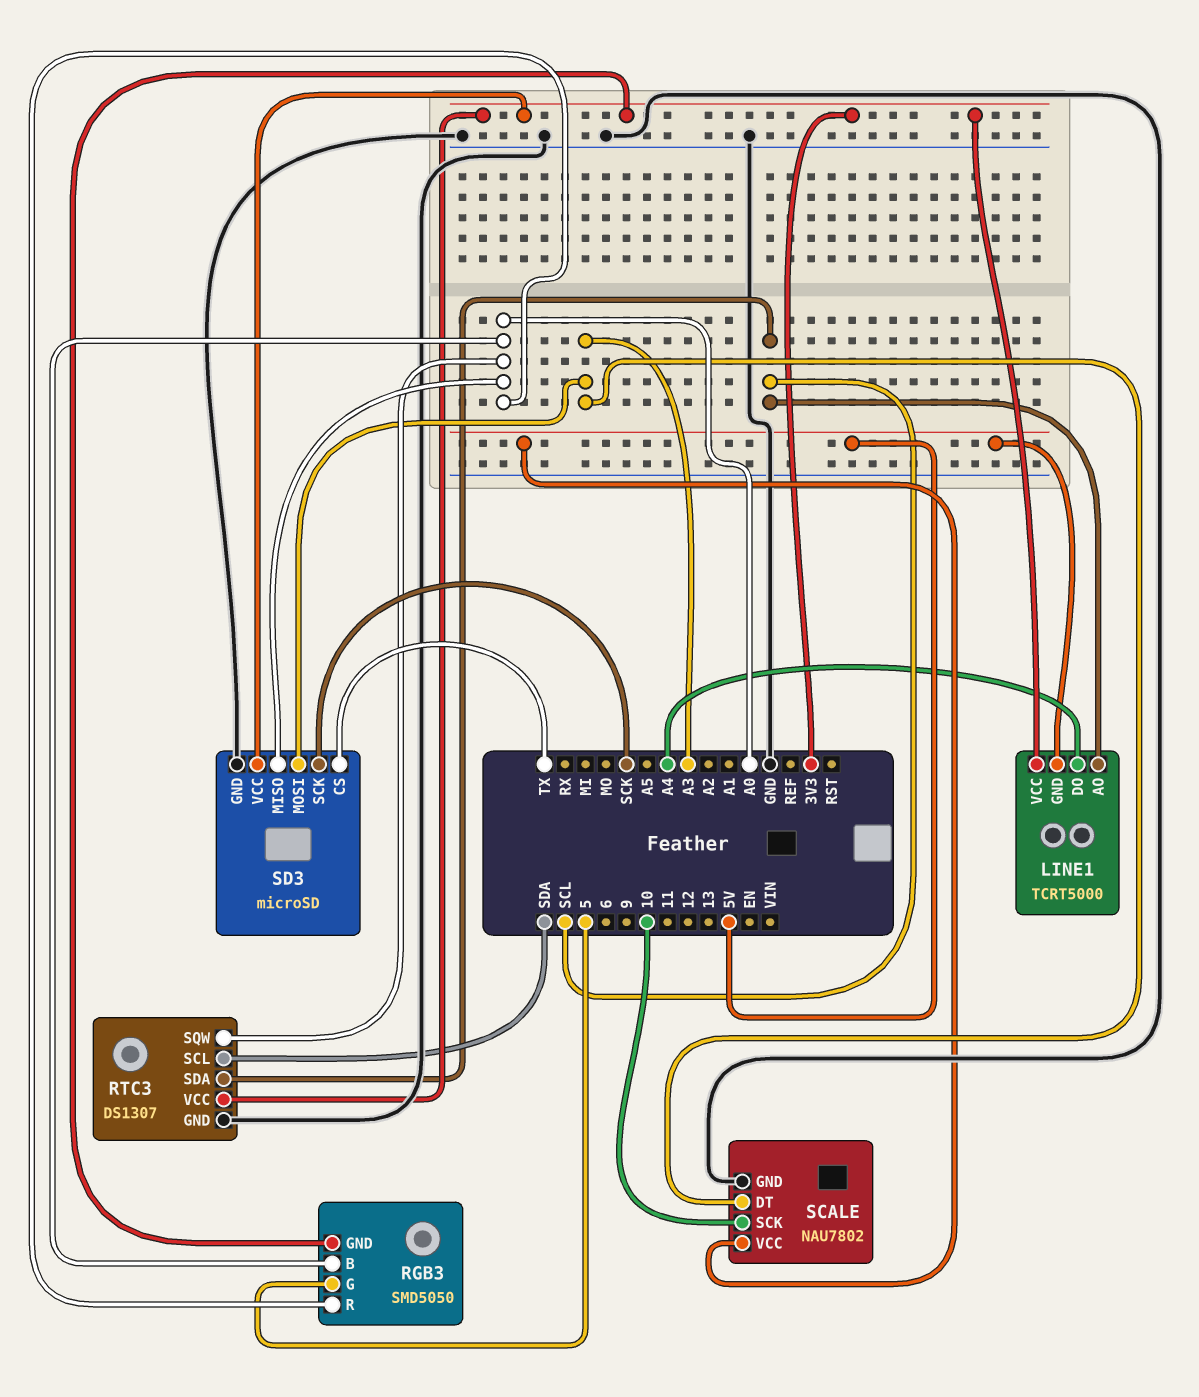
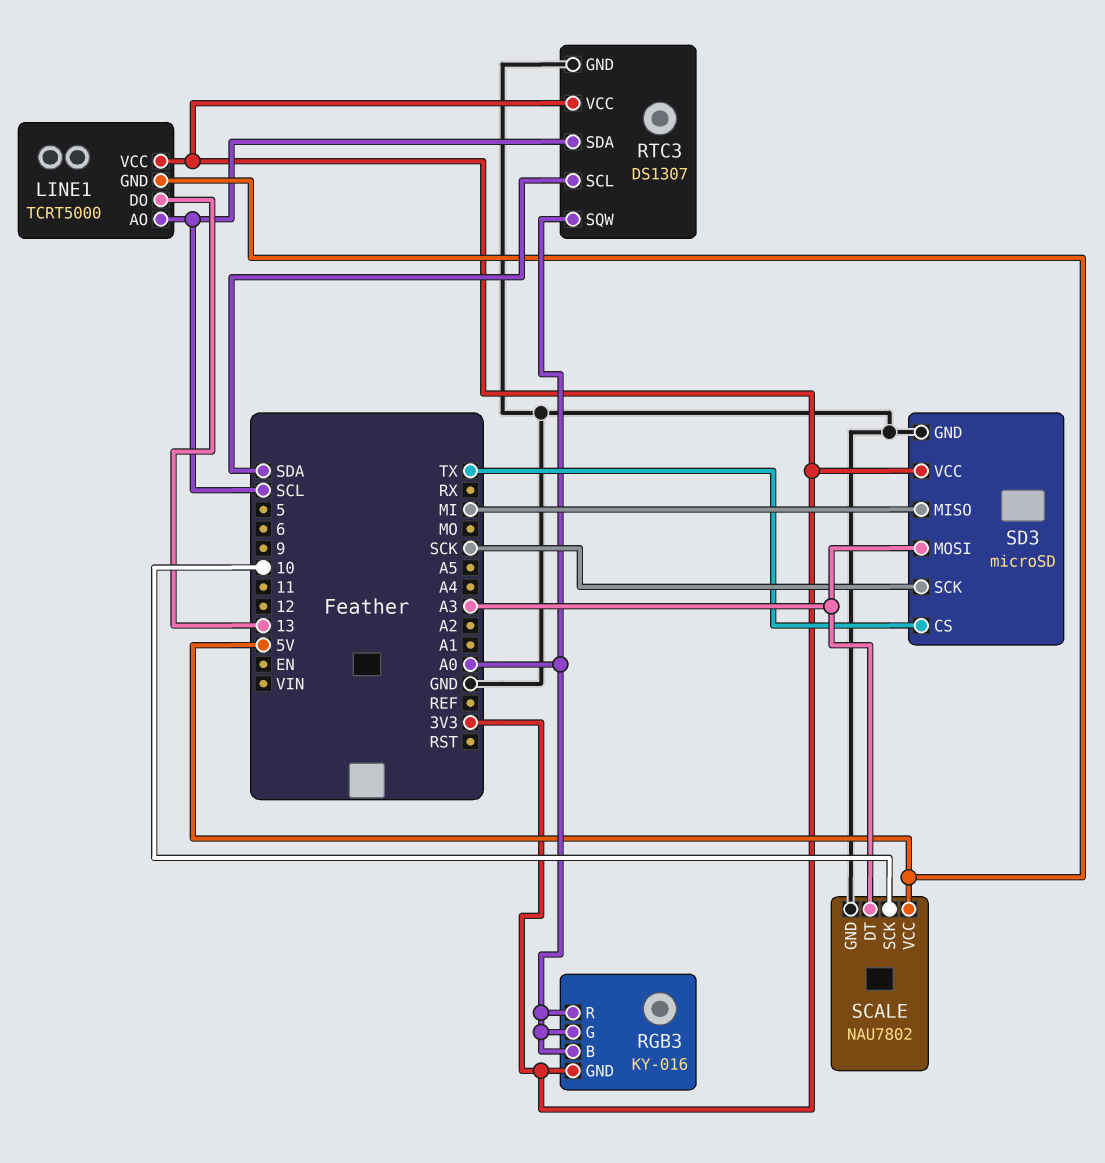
LINE1 pin DO: A4 -> 13
RGB3: SMD5050 -> KY-016
RGB3 pin G: 5 -> A0
SD3 pin MISO: A0 -> MI

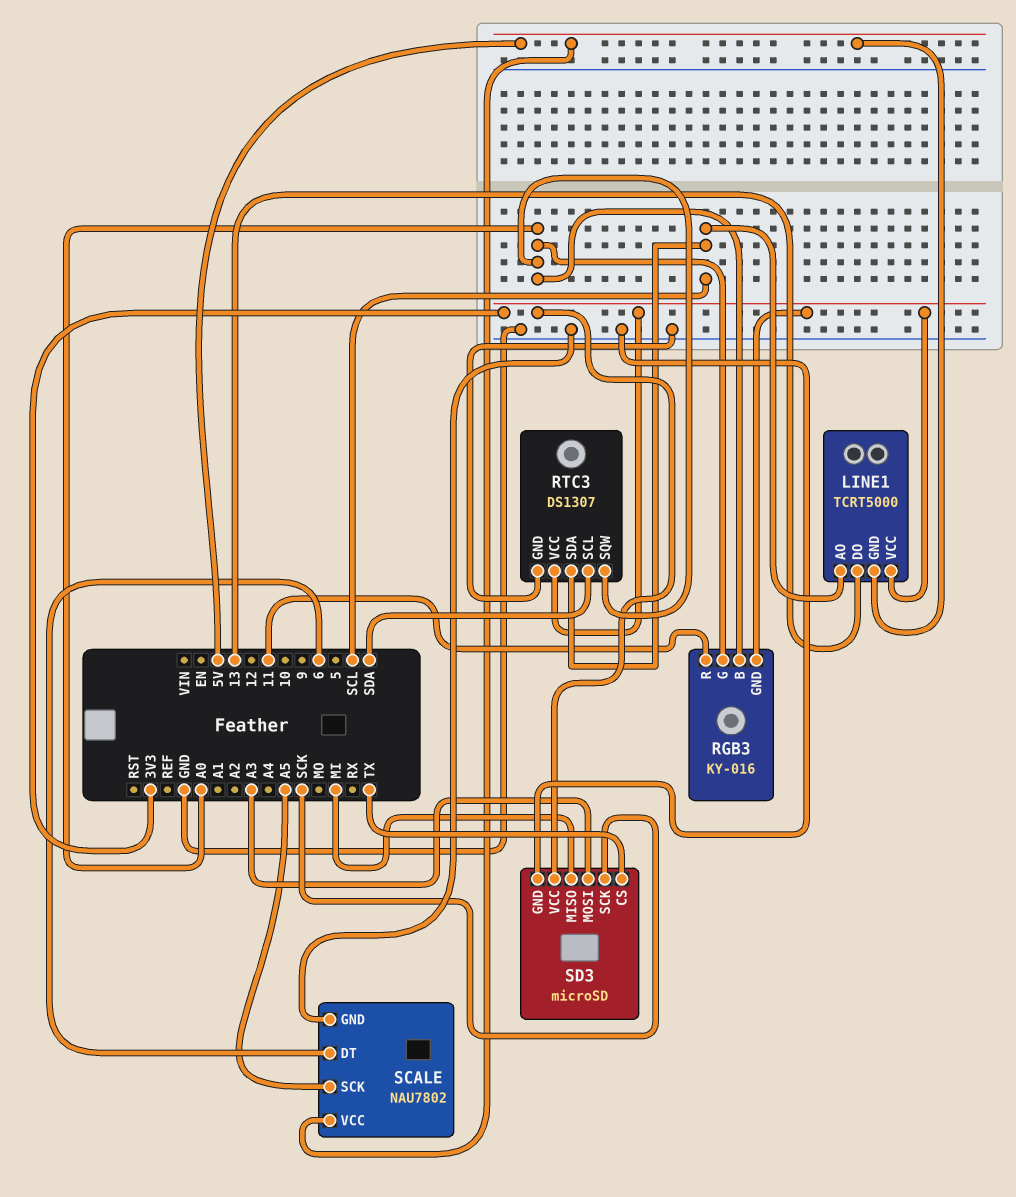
RGB3 pin R: A0 -> 11
SCALE pin DT: A3 -> 6
SCALE pin SCK: 10 -> A5

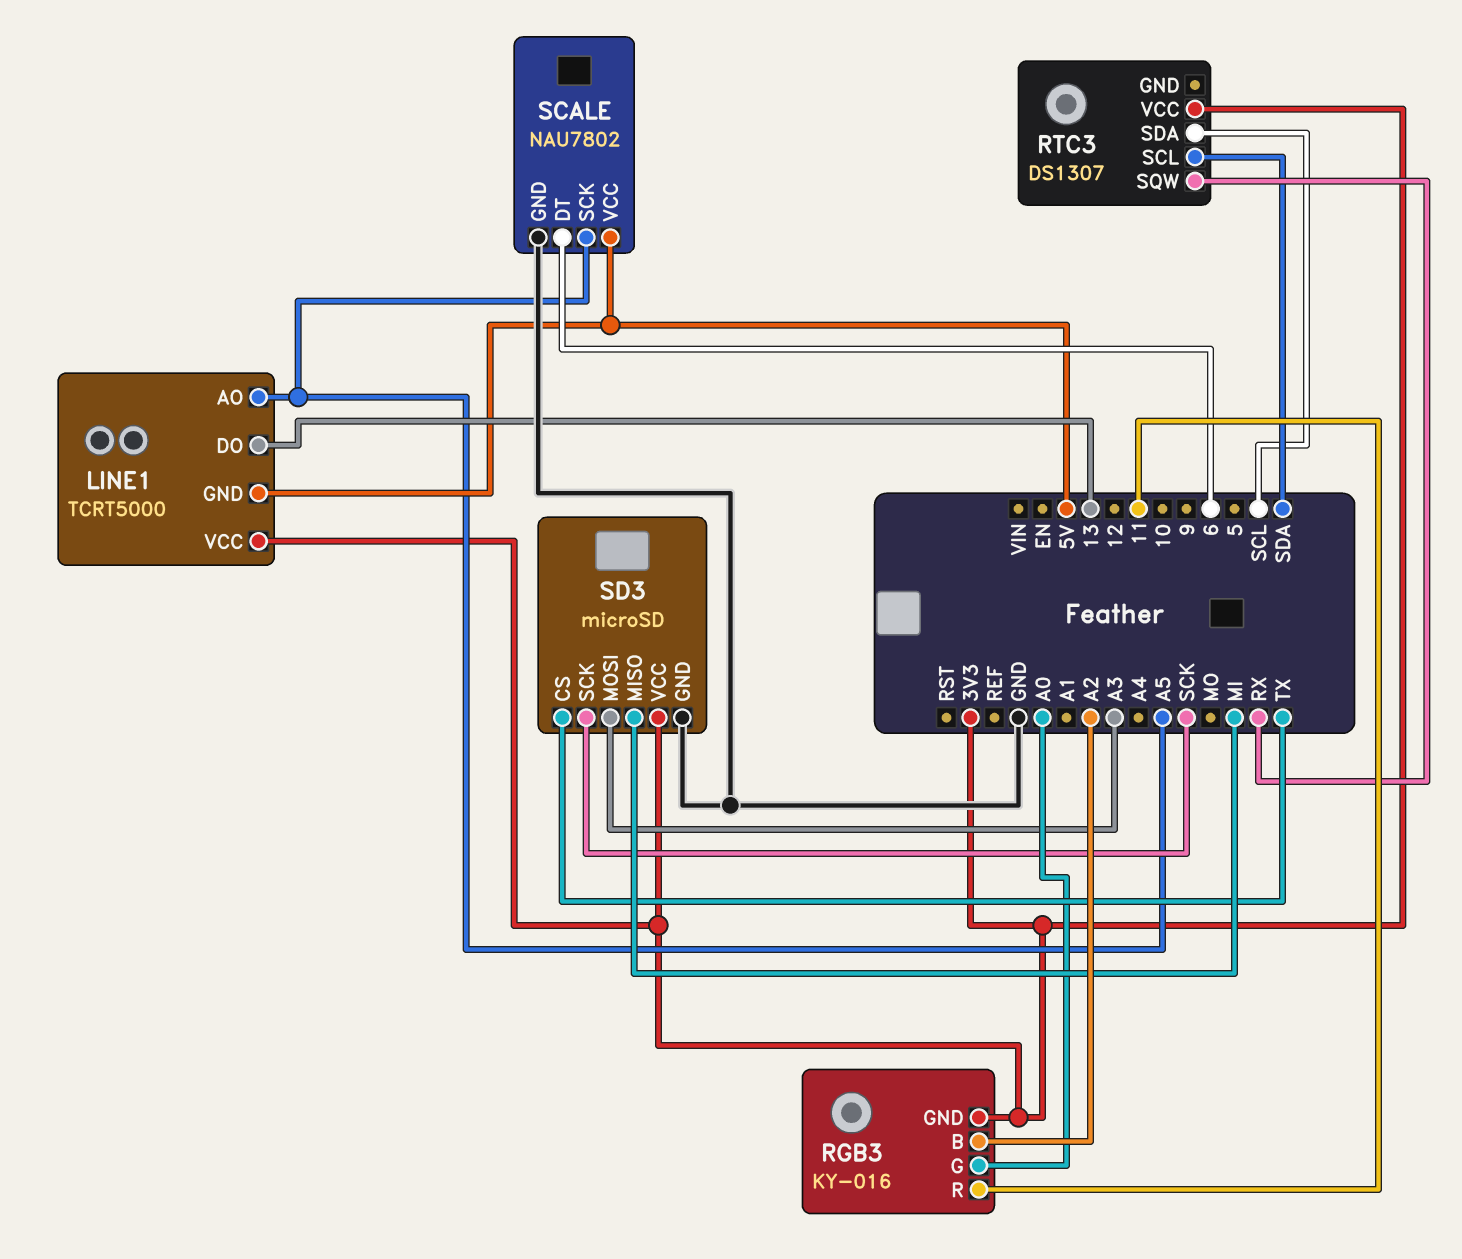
LINE1 pin AO: SCL -> A5
RGB3 pin B: A0 -> A2
RTC3 pin GND: GND -> none
RTC3 pin SQW: A0 -> RX

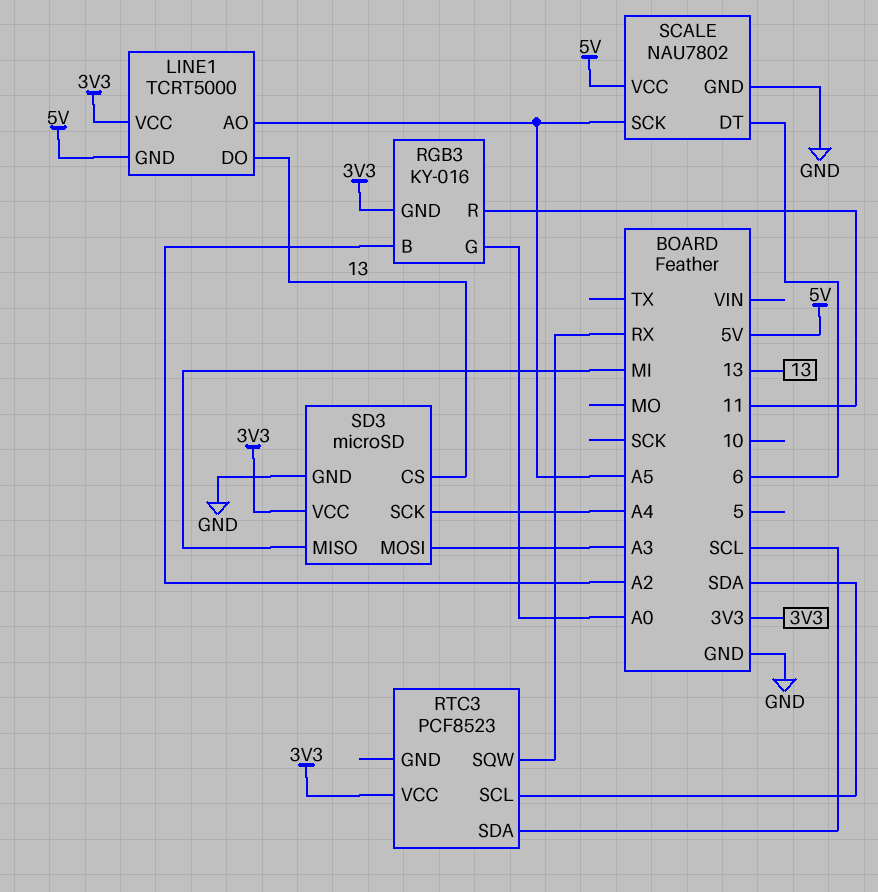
RTC3: DS1307 -> PCF8523
SD3 pin CS: TX -> 13
SD3 pin SCK: SCK -> A4

